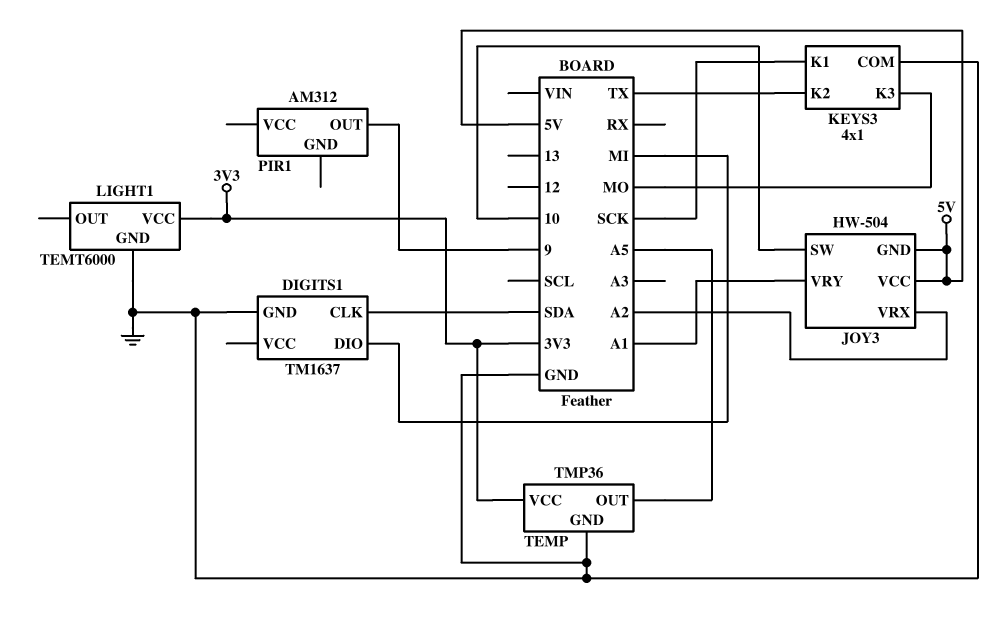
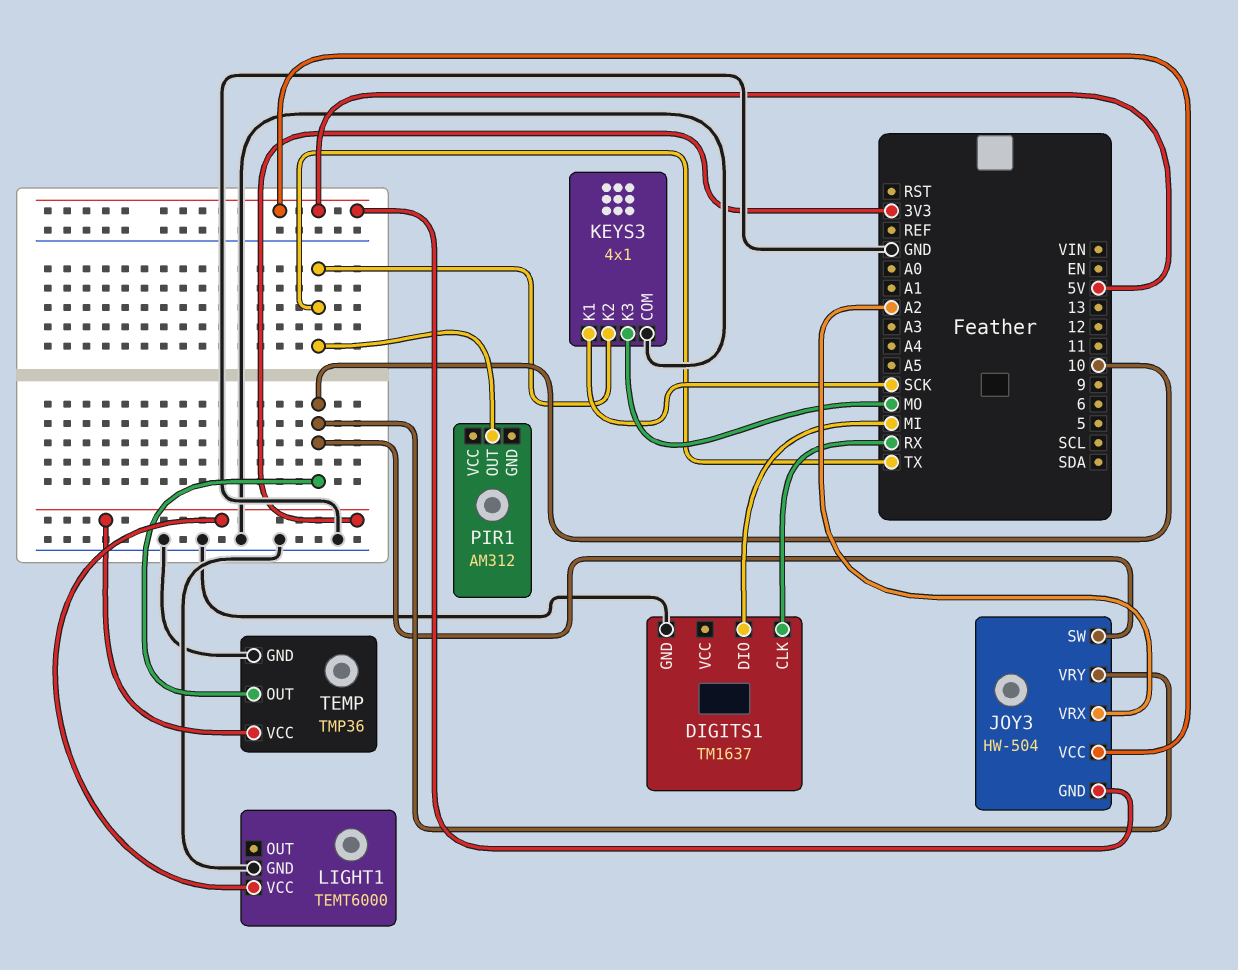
DIGITS1 pin CLK: SDA -> RX
JOY3 pin VRY: A1 -> 10
PIR1 pin OUT: 9 -> TX
TEMP pin OUT: A5 -> 10

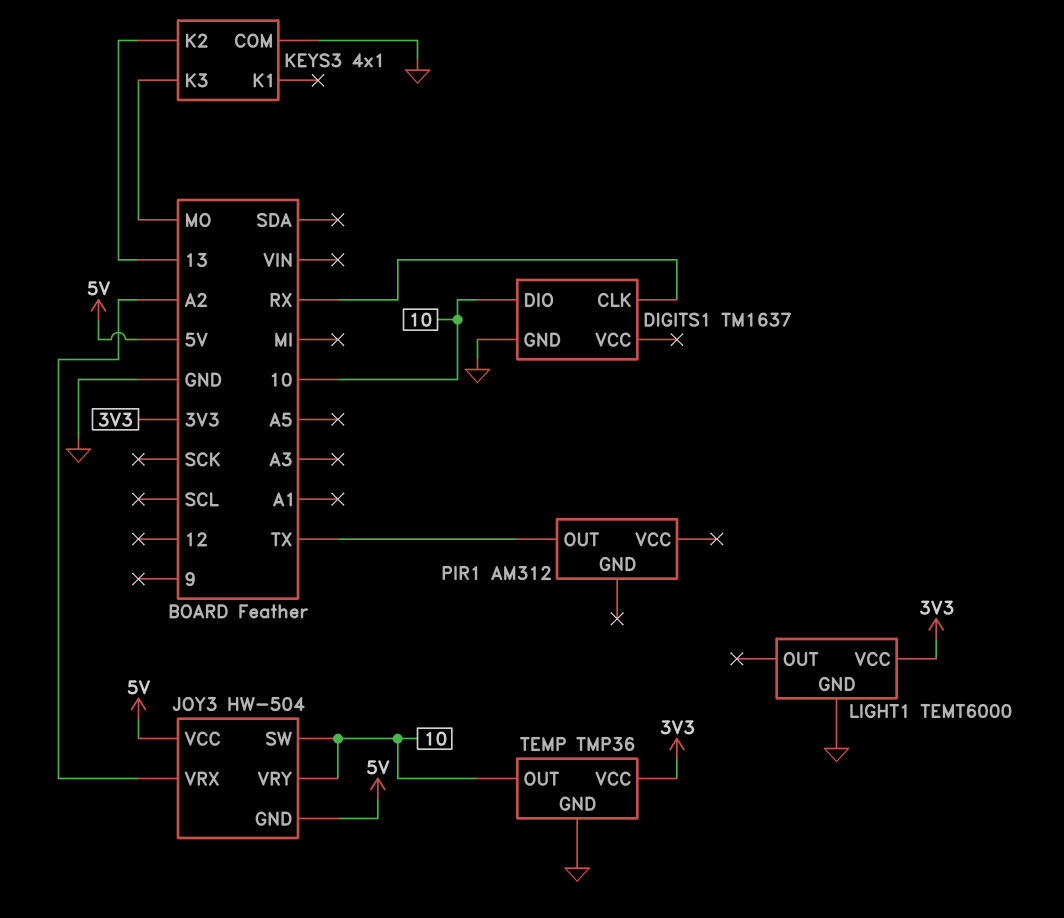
DIGITS1 pin DIO: MI -> 10
KEYS3 pin K1: SCK -> none
KEYS3 pin K2: TX -> 13

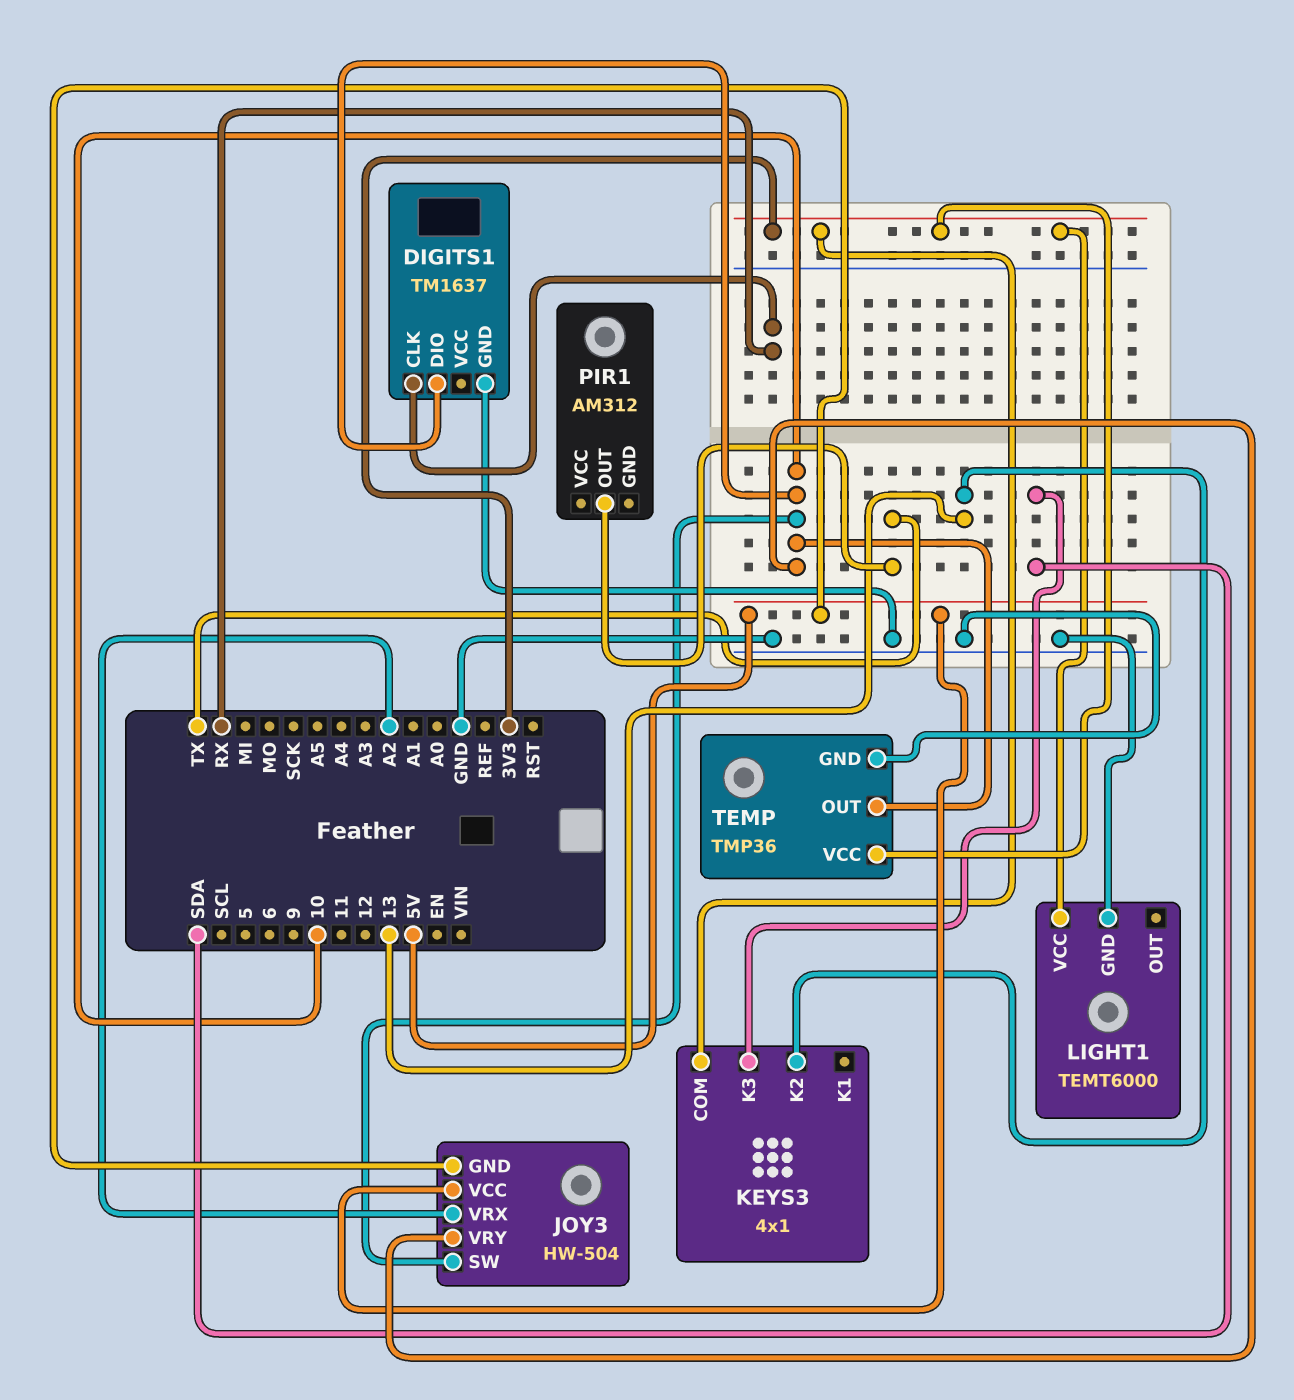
KEYS3 pin COM: GND -> 3V3
KEYS3 pin K3: MO -> SDA

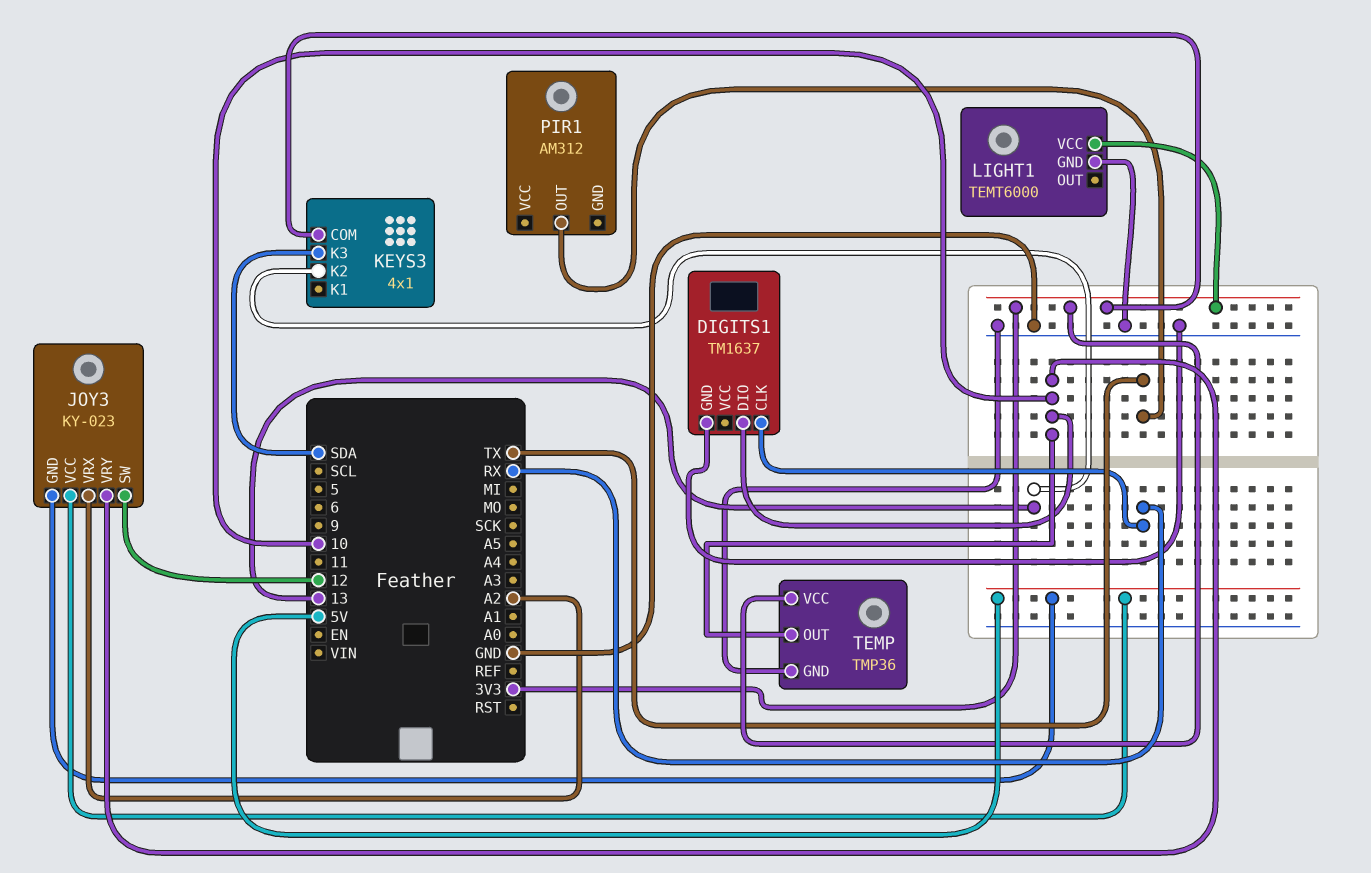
JOY3: HW-504 -> KY-023
JOY3 pin SW: 10 -> 12

